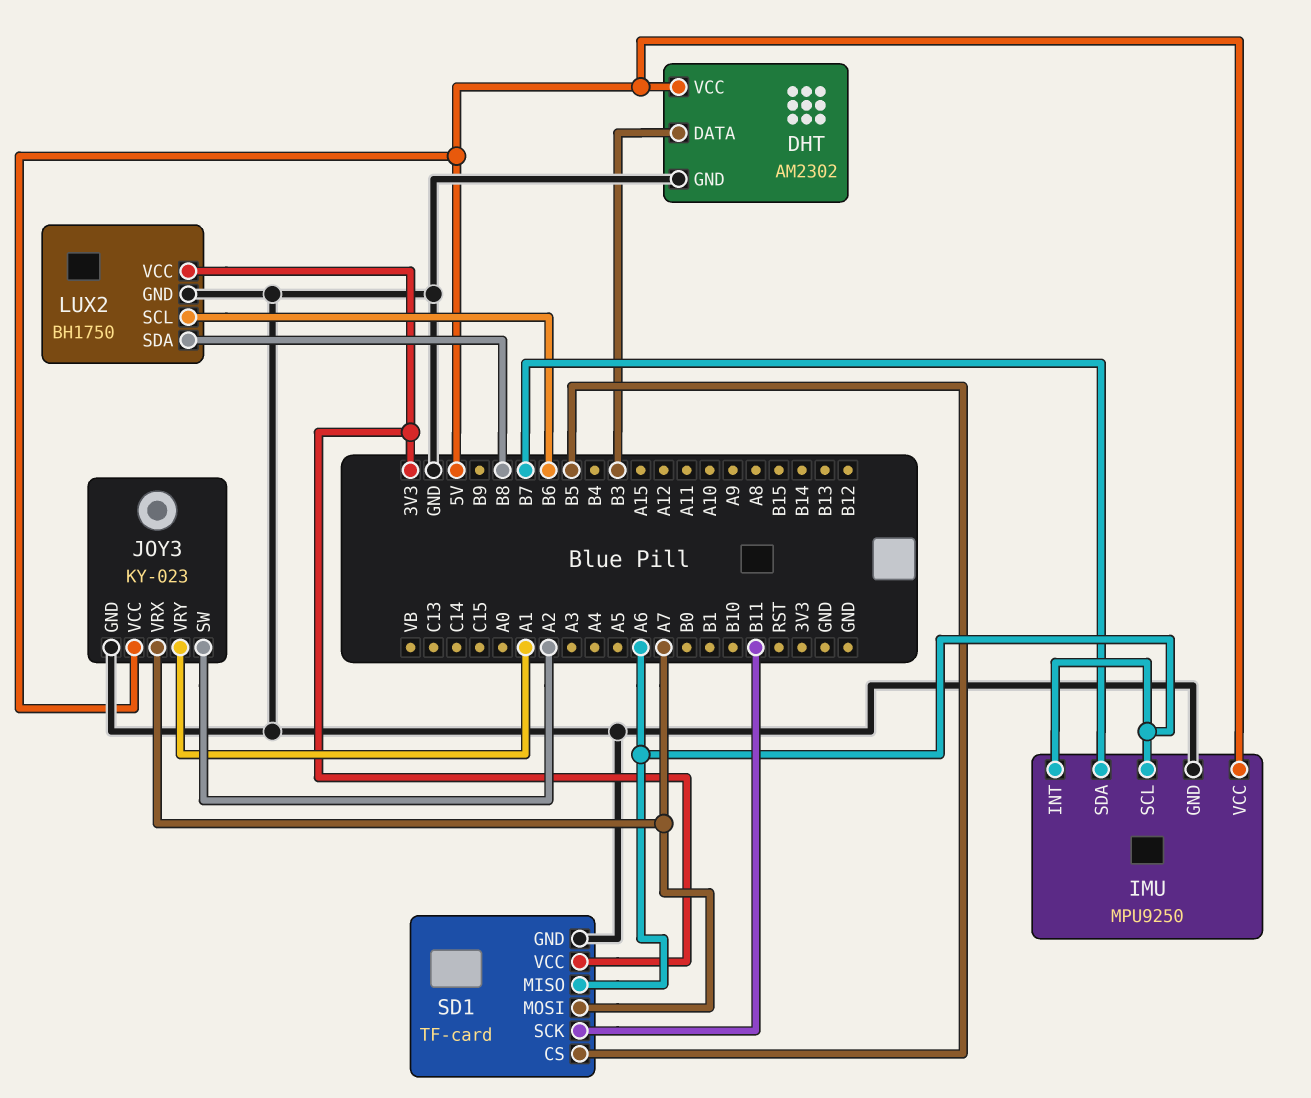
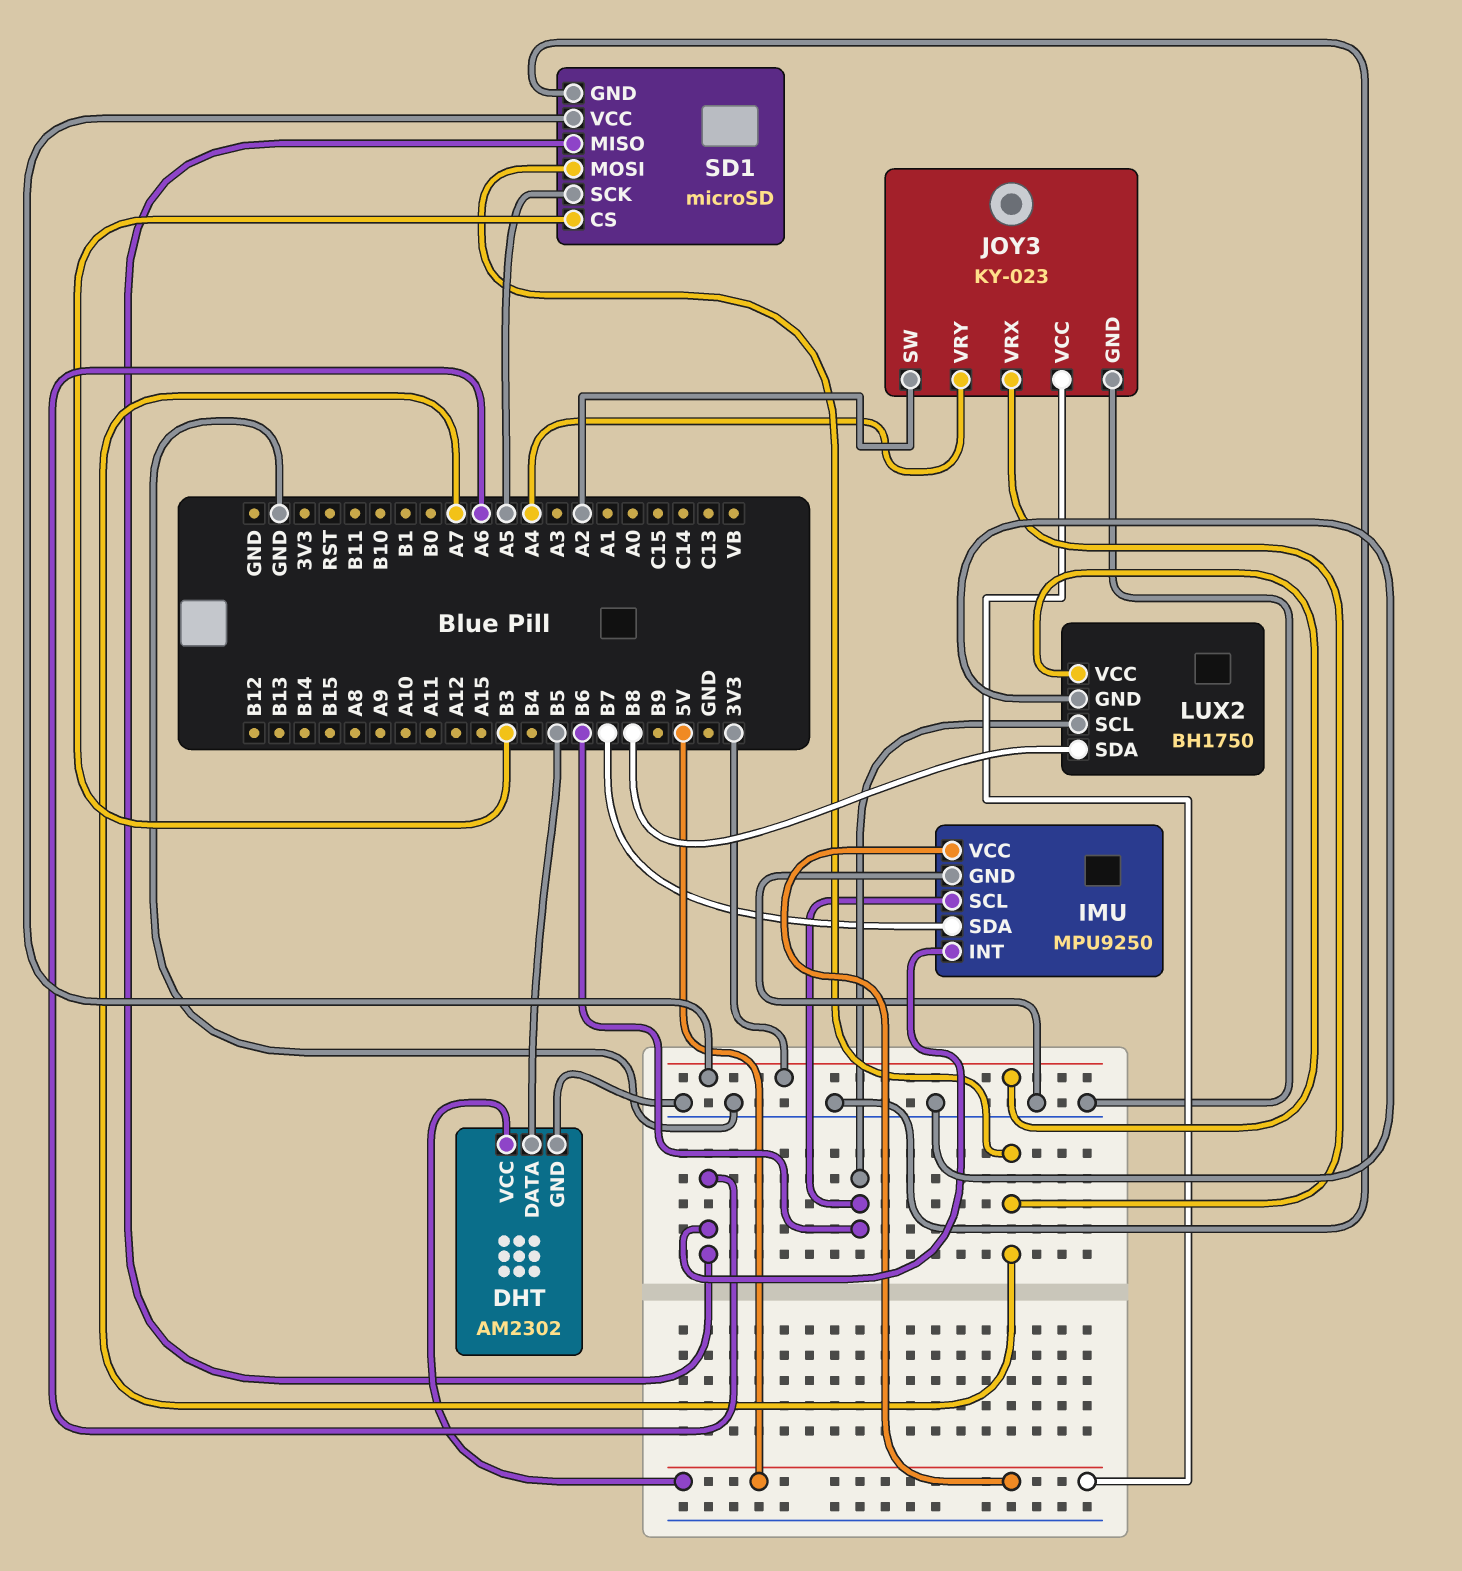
DHT pin DATA: B3 -> B5
IMU pin SCL: A6 -> B6
JOY3 pin VRY: A1 -> A4
SD1: TF-card -> microSD
SD1 pin CS: B5 -> B3
SD1 pin SCK: B11 -> A5

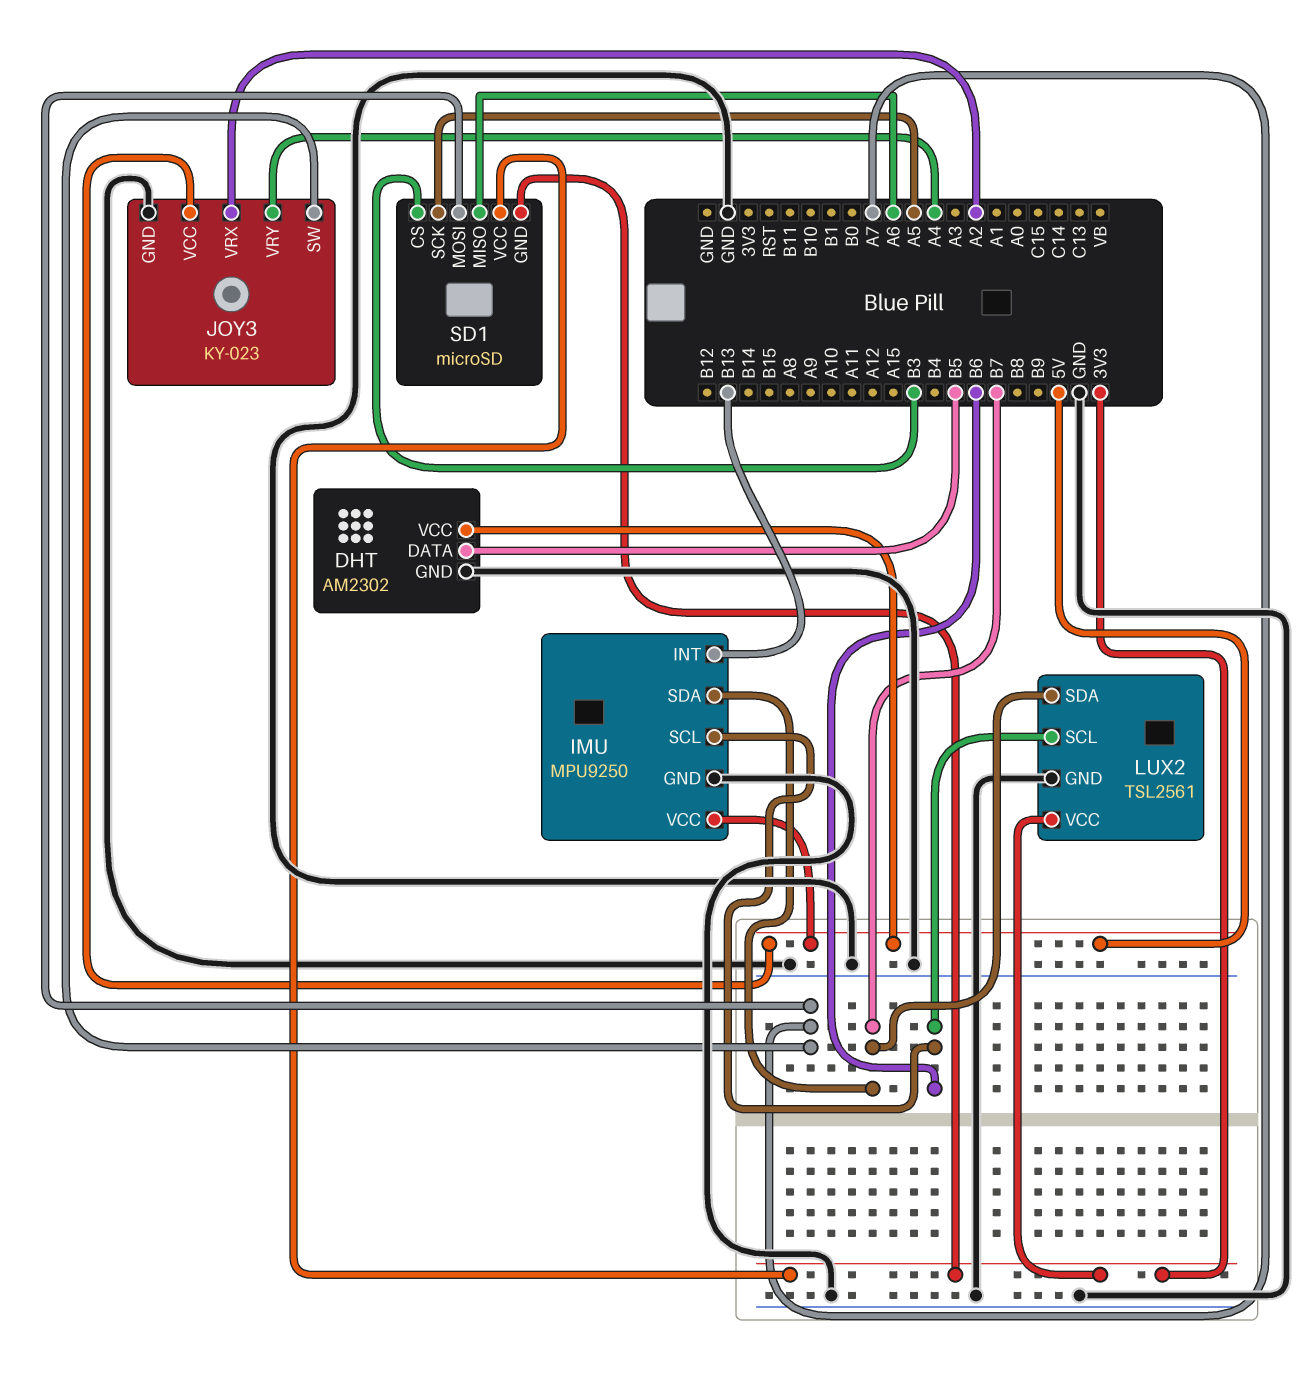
IMU pin INT: A6 -> B13
JOY3 pin SW: A2 -> A7
JOY3 pin VRX: A7 -> A2
LUX2: BH1750 -> TSL2561
LUX2 pin SDA: B8 -> B7
SD1 pin GND: GND -> 3V3

